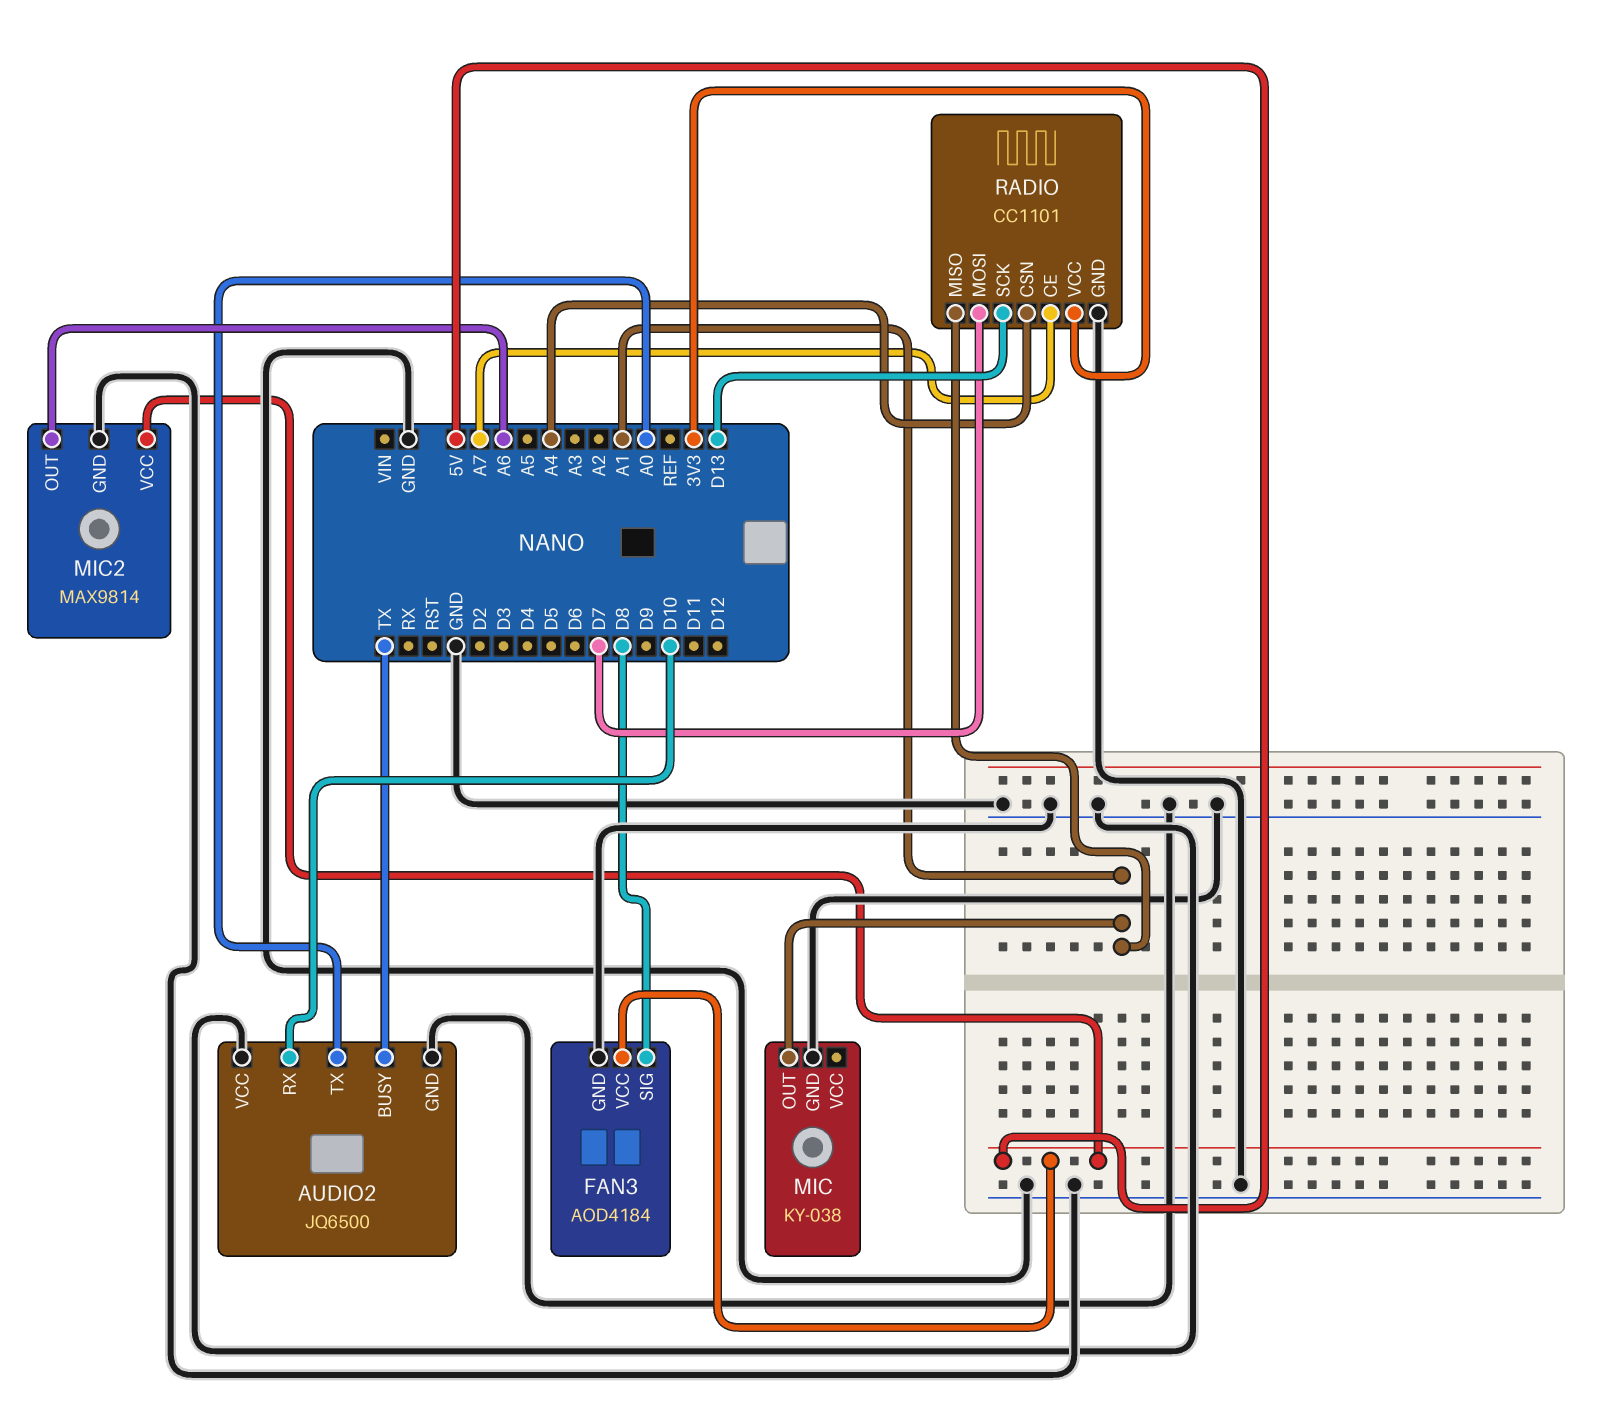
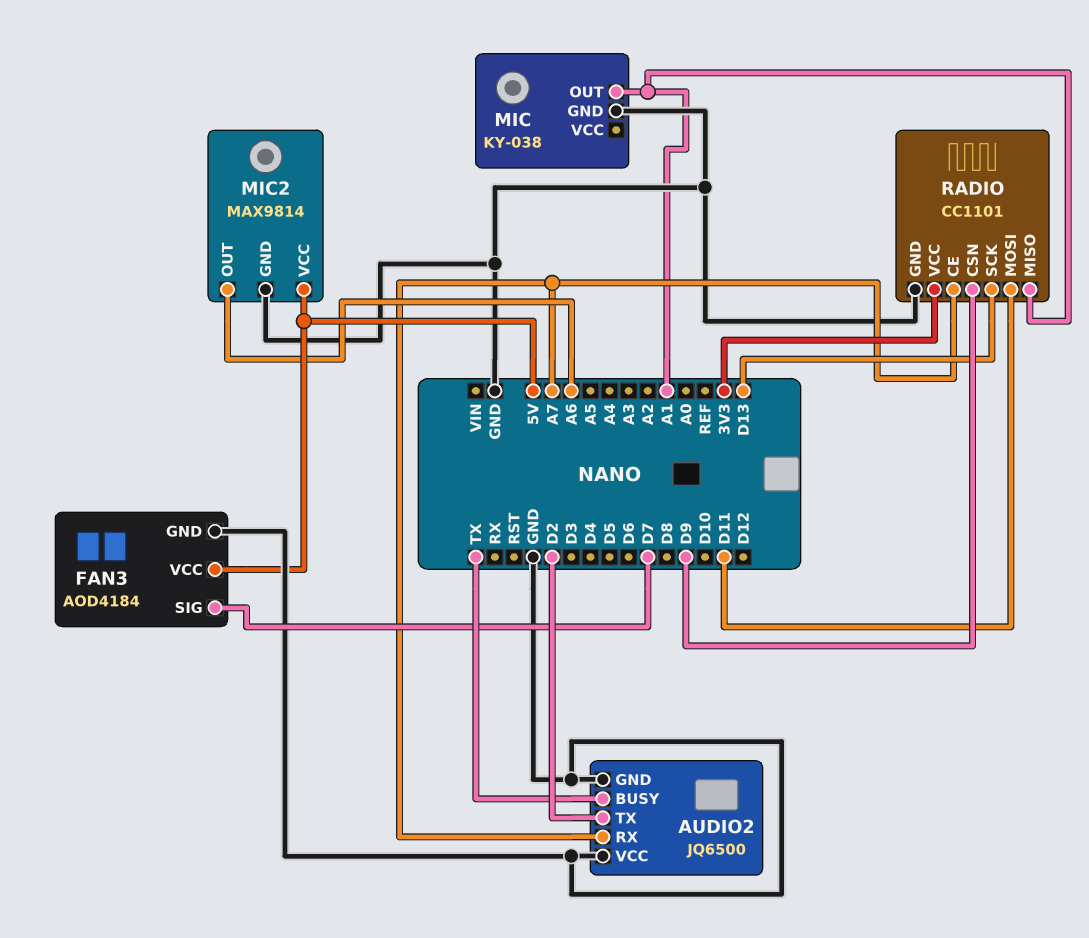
AUDIO2 pin RX: D10 -> A7
AUDIO2 pin TX: A0 -> D2
FAN3 pin SIG: D8 -> D7
RADIO pin CSN: A4 -> D9
RADIO pin MOSI: D7 -> D11

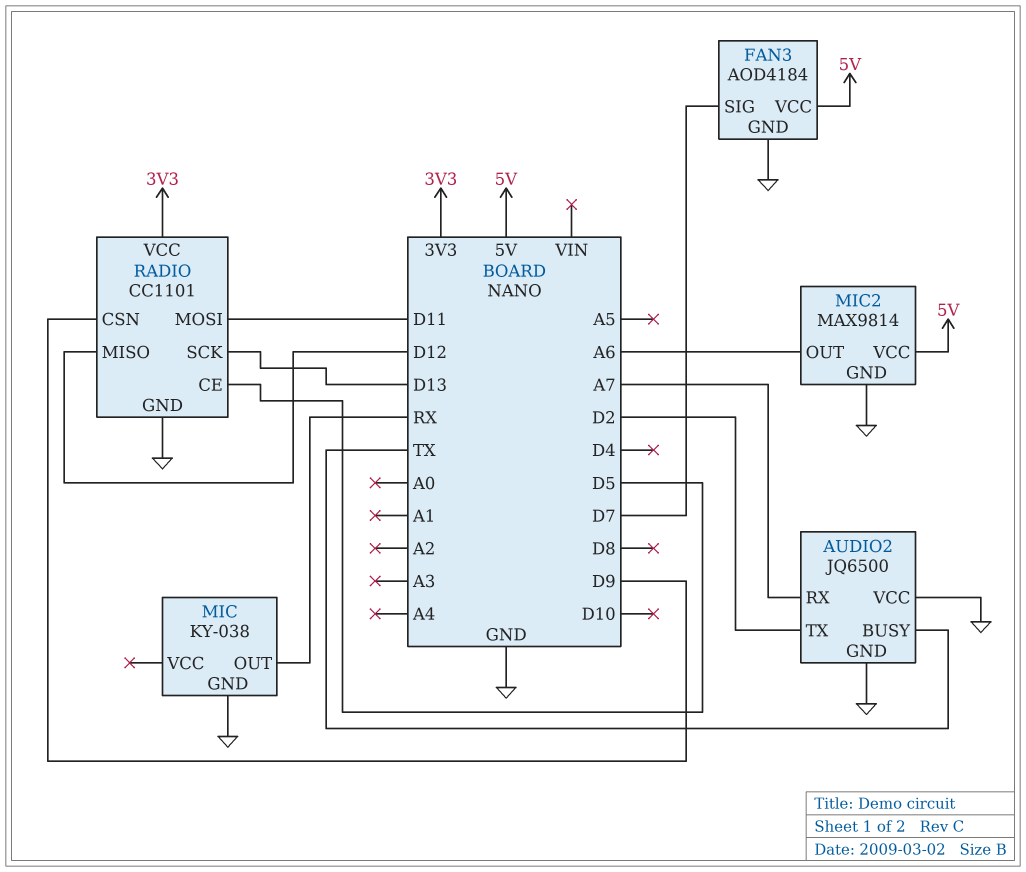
MIC pin OUT: A1 -> RX
RADIO pin CE: A7 -> D5
RADIO pin MISO: A1 -> D12

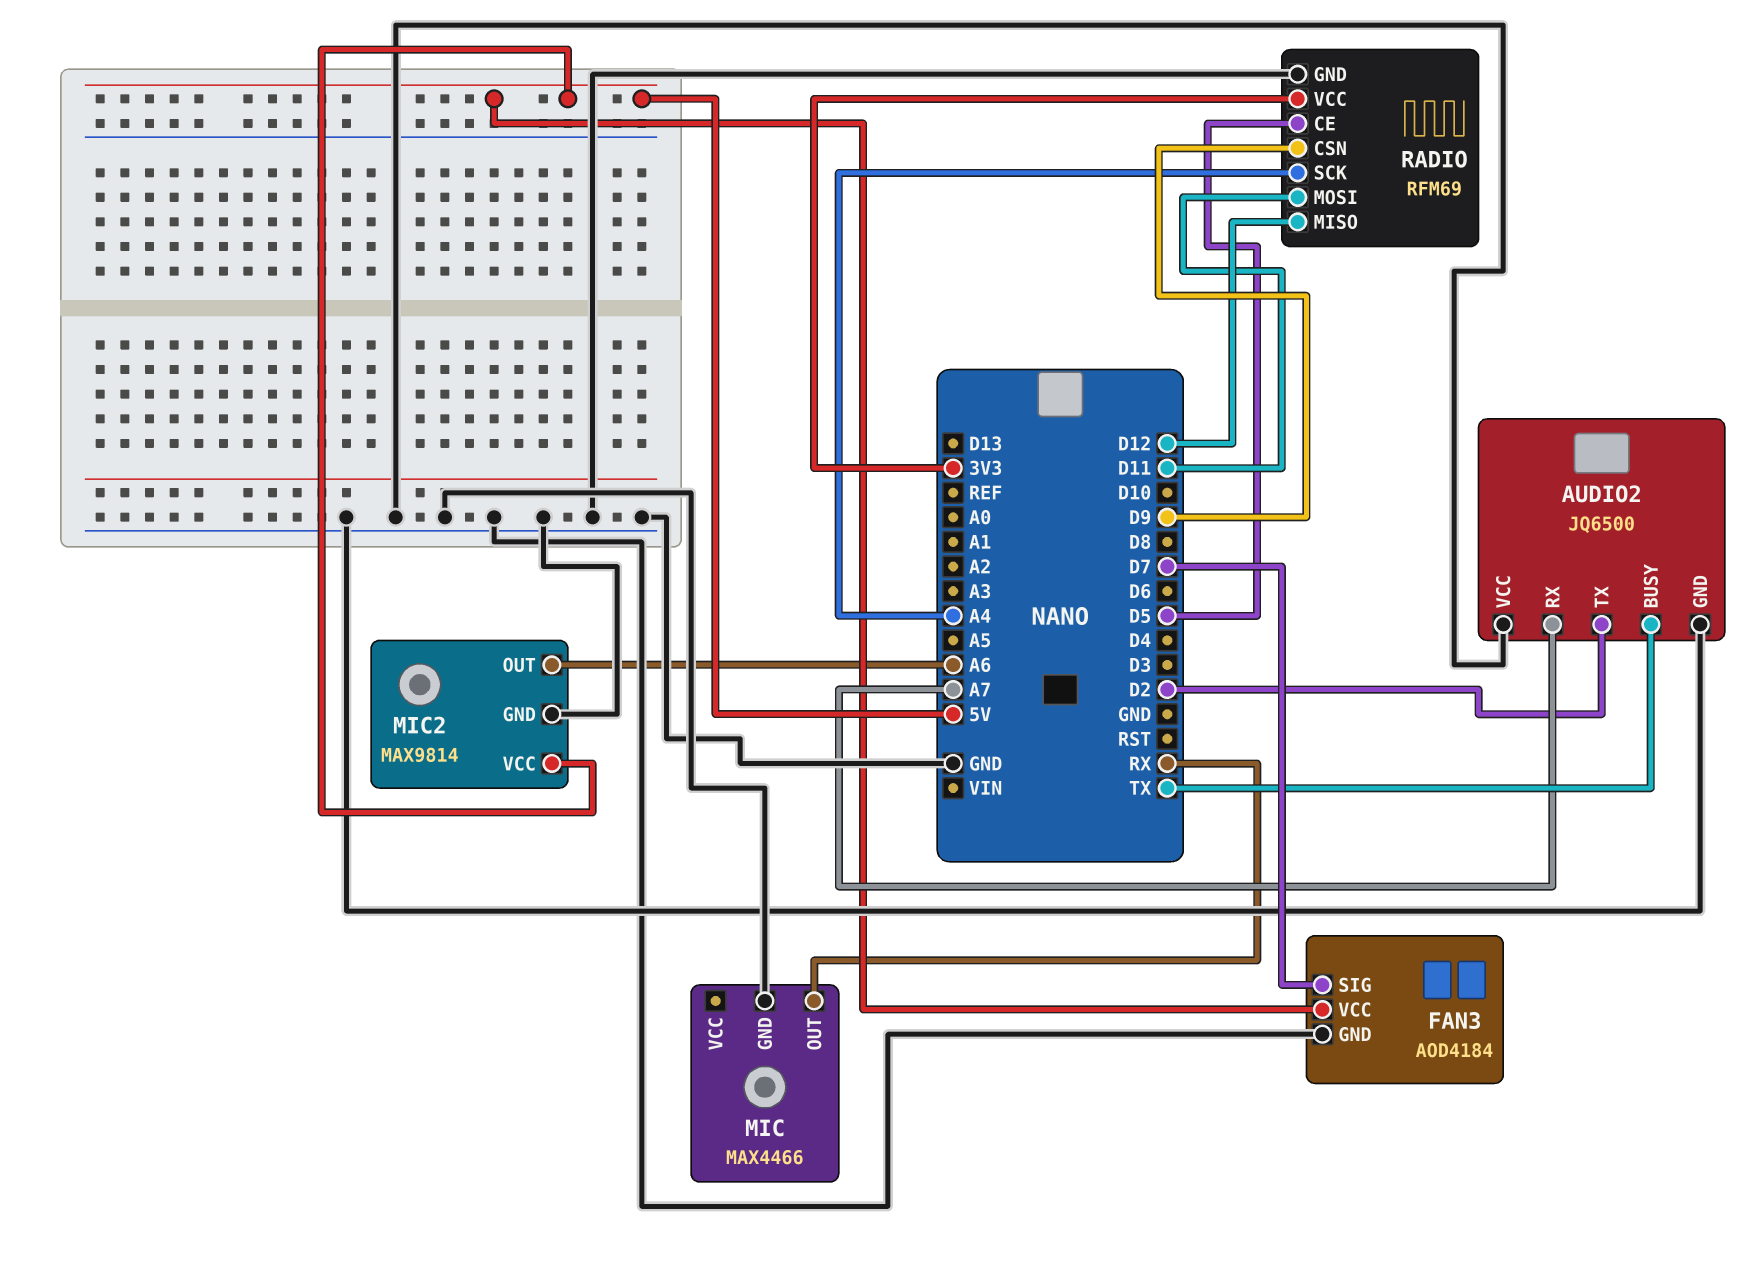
MIC: KY-038 -> MAX4466
RADIO: CC1101 -> RFM69
RADIO pin SCK: D13 -> A4

